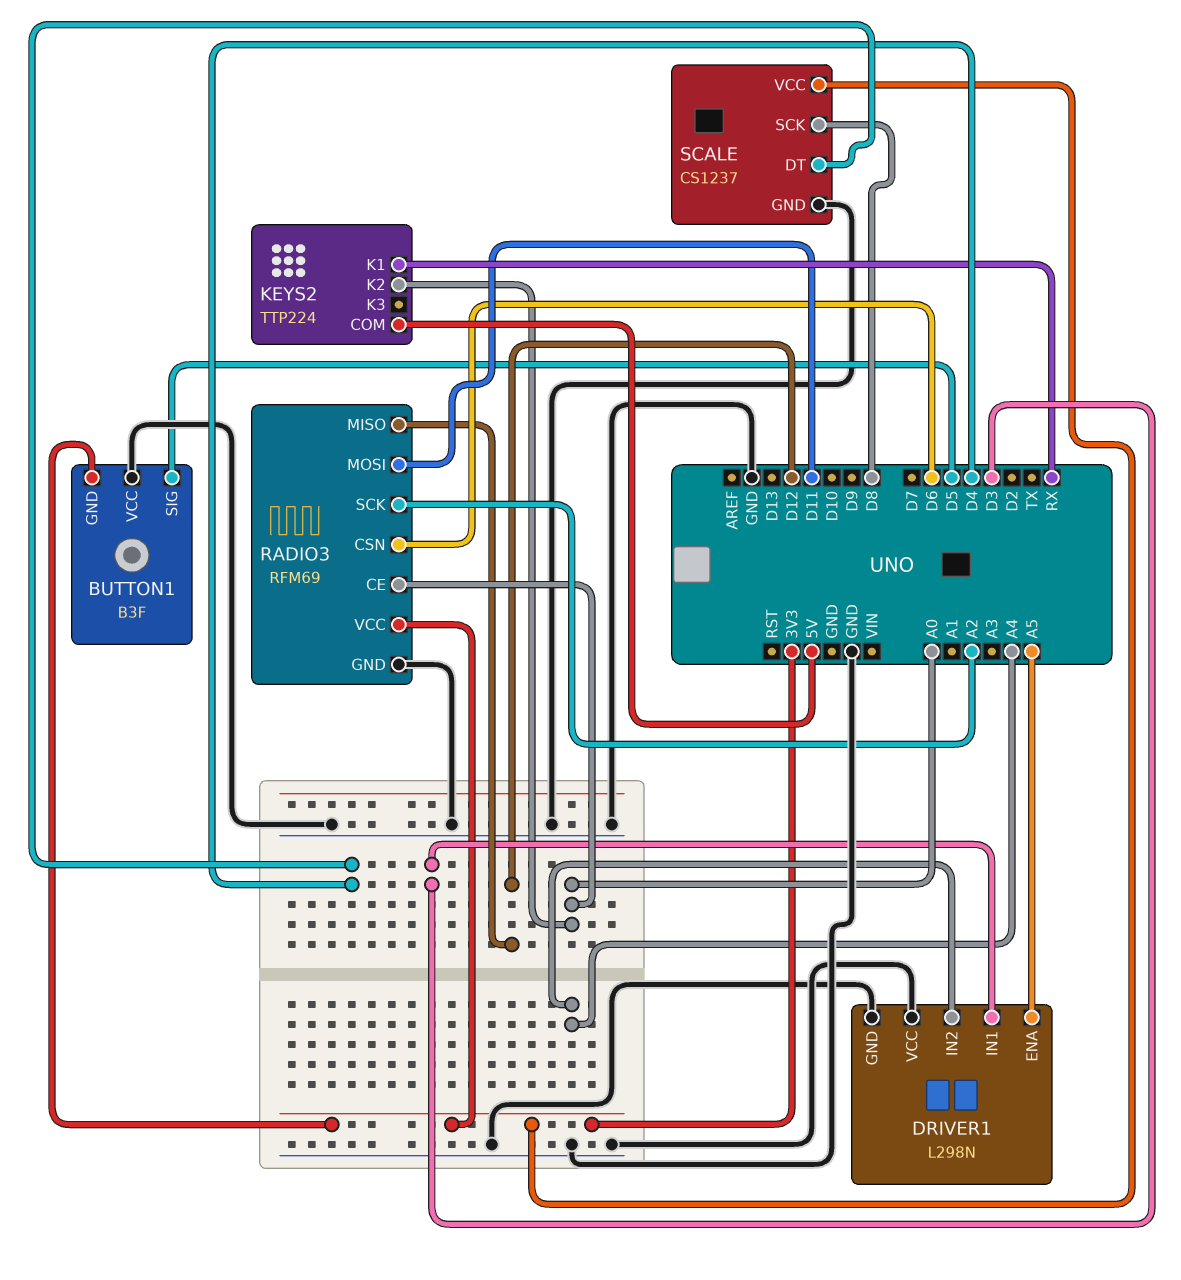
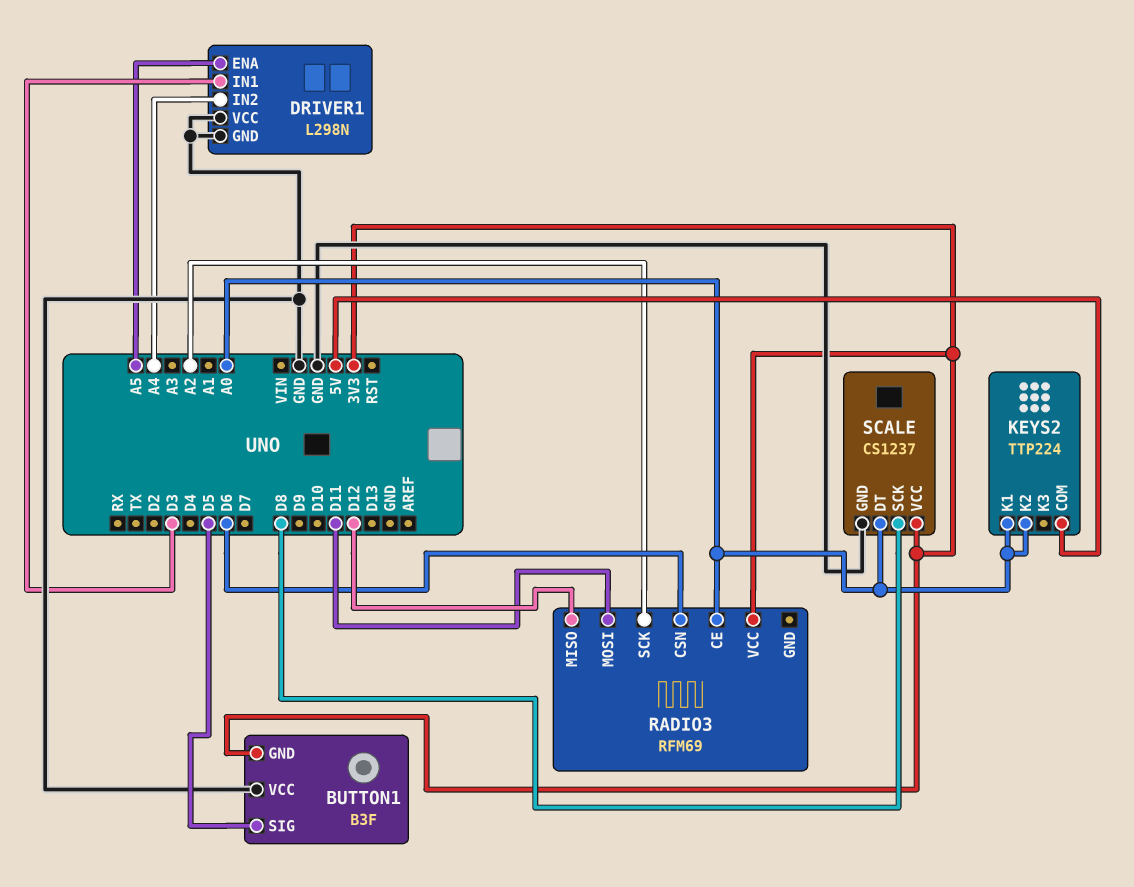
KEYS2 pin K1: RX -> A0
RADIO3 pin GND: GND -> none
SCALE pin DT: D4 -> A0

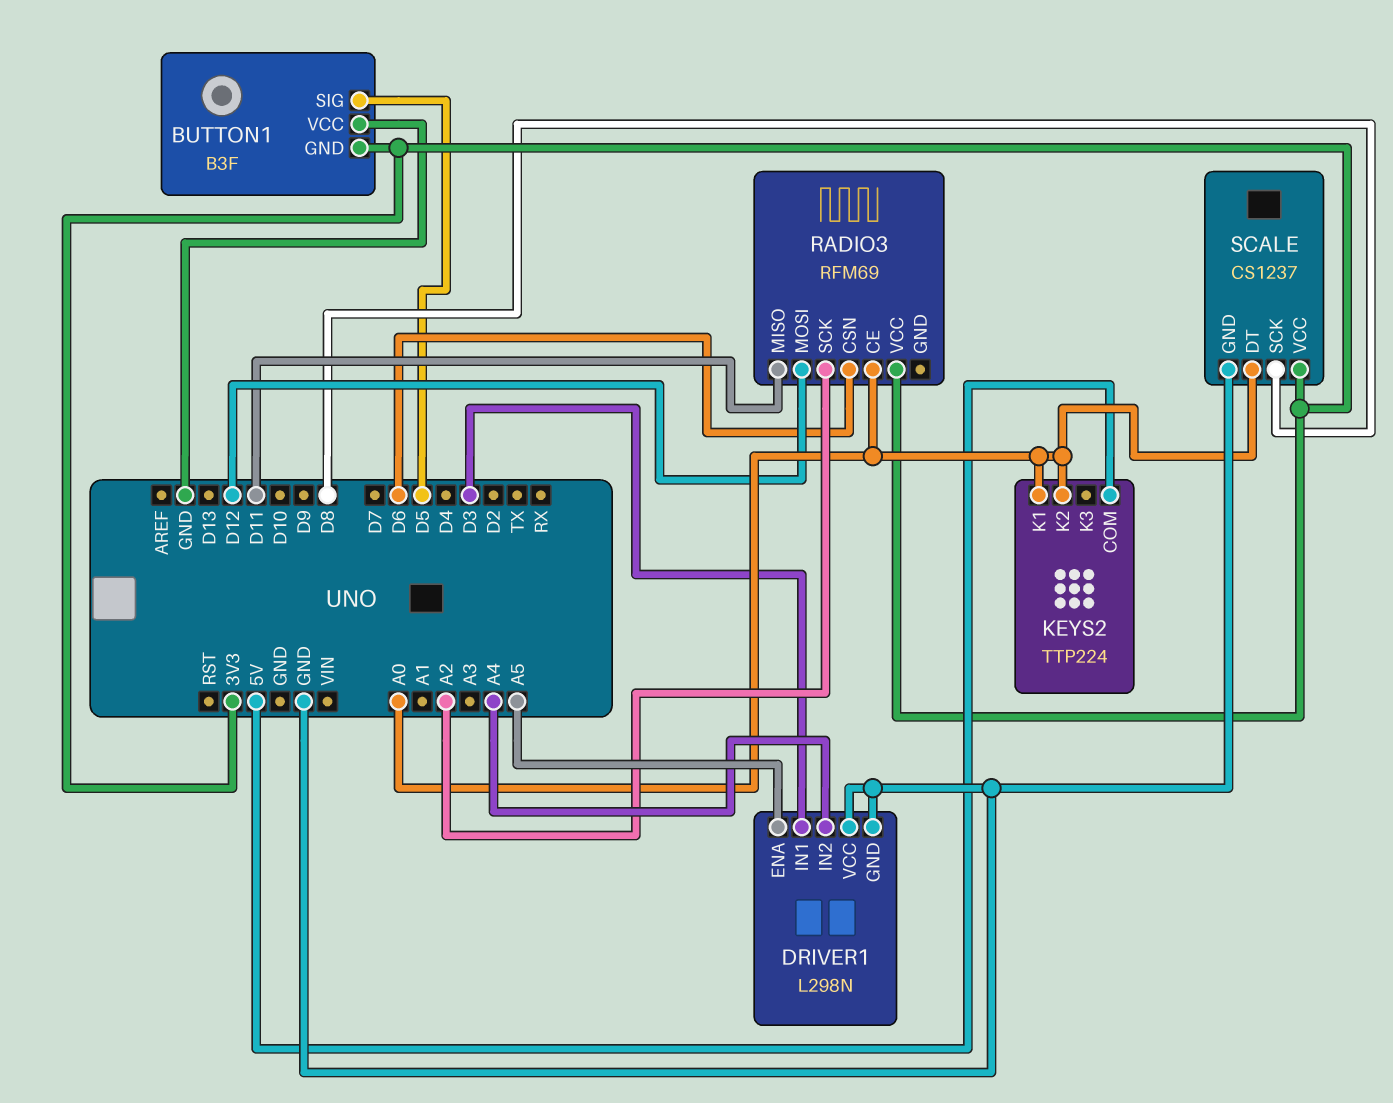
RADIO3 pin MISO: D12 -> D11
RADIO3 pin MOSI: D11 -> D12

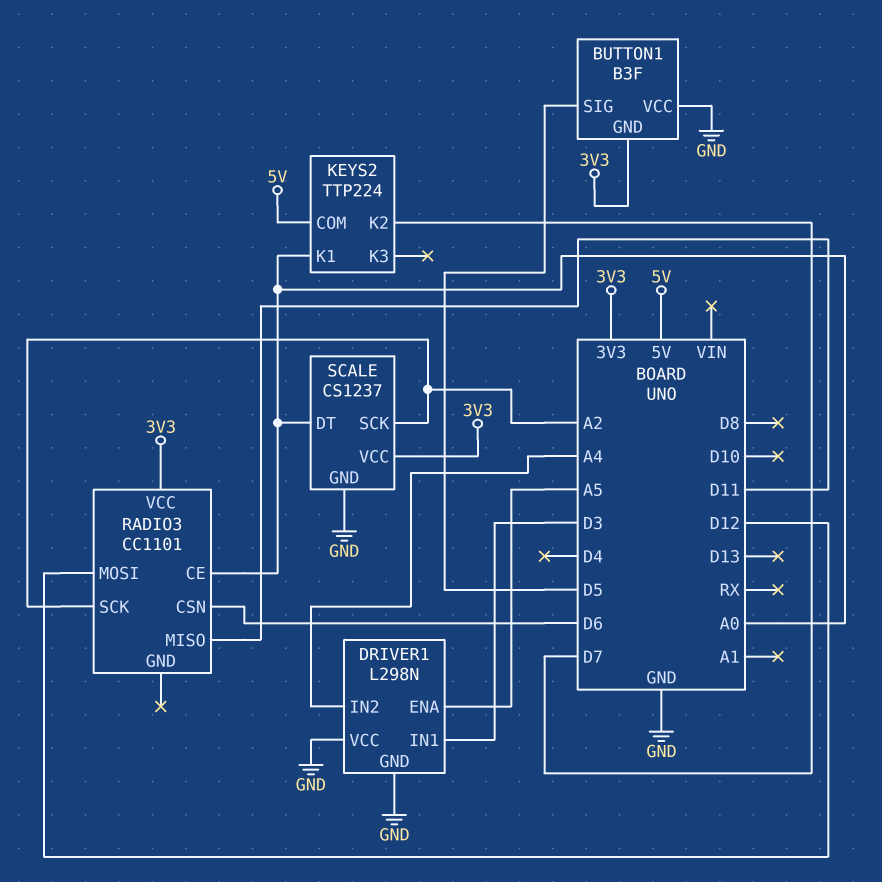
KEYS2 pin K2: A0 -> D7
RADIO3: RFM69 -> CC1101
SCALE pin SCK: D8 -> A2

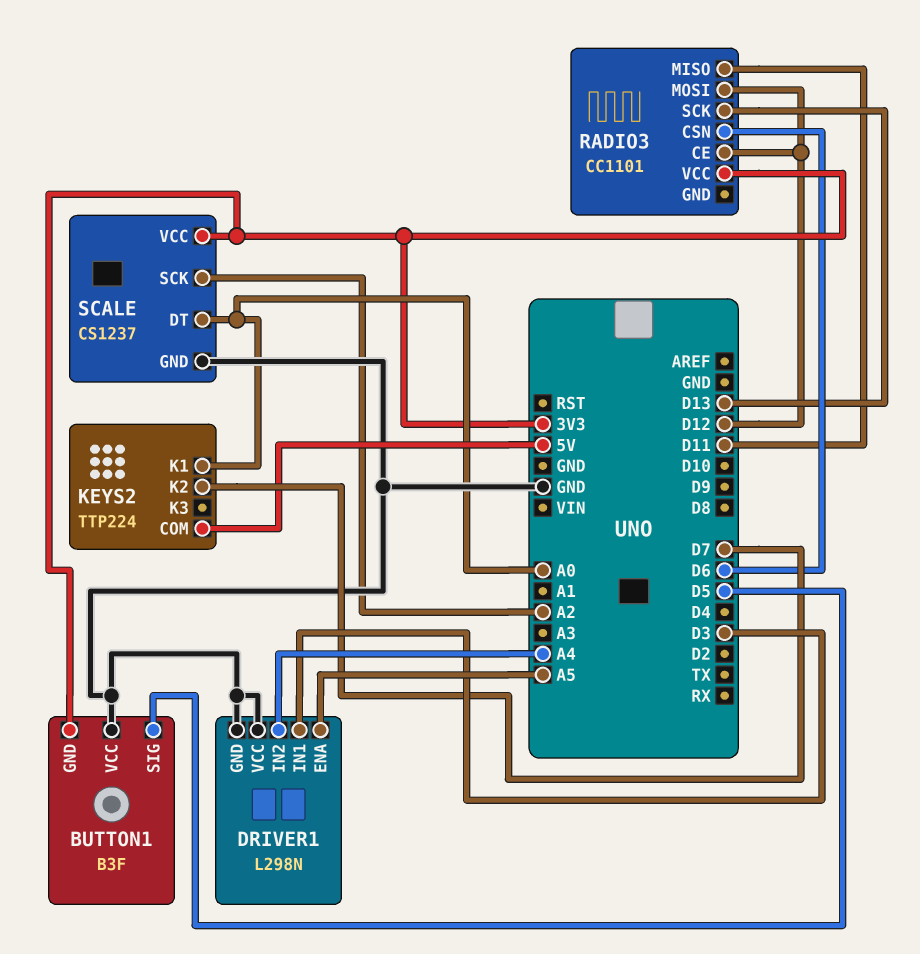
RADIO3 pin CE: A0 -> D12
RADIO3 pin SCK: A2 -> D13

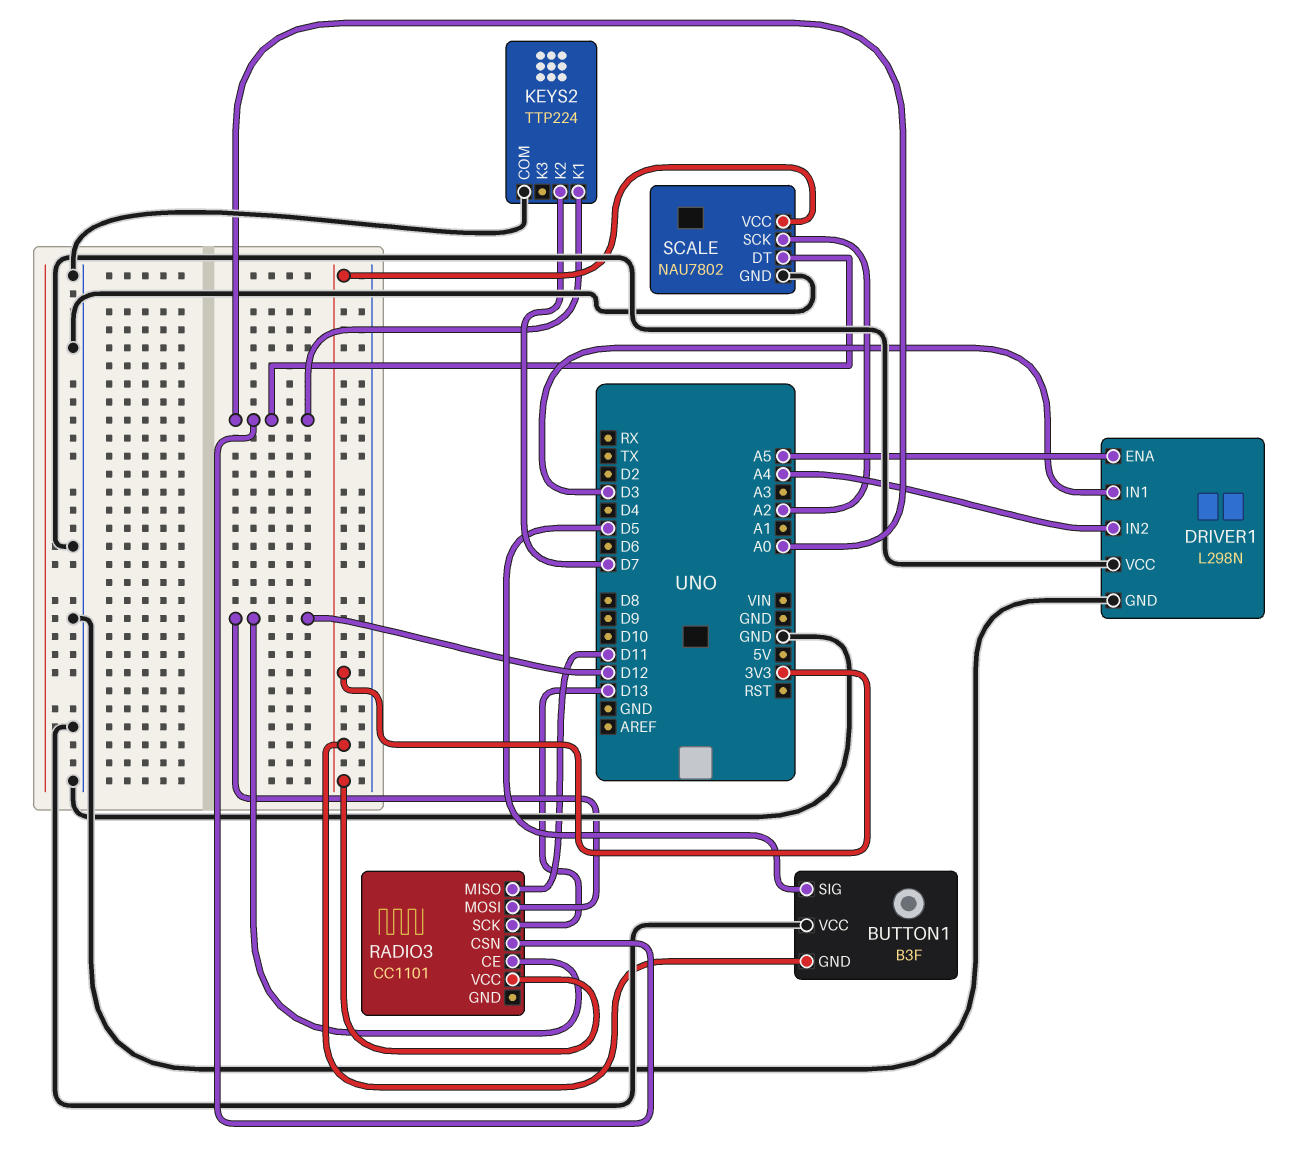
KEYS2 pin COM: 5V -> GND
RADIO3 pin CSN: D6 -> A0
SCALE: CS1237 -> NAU7802

